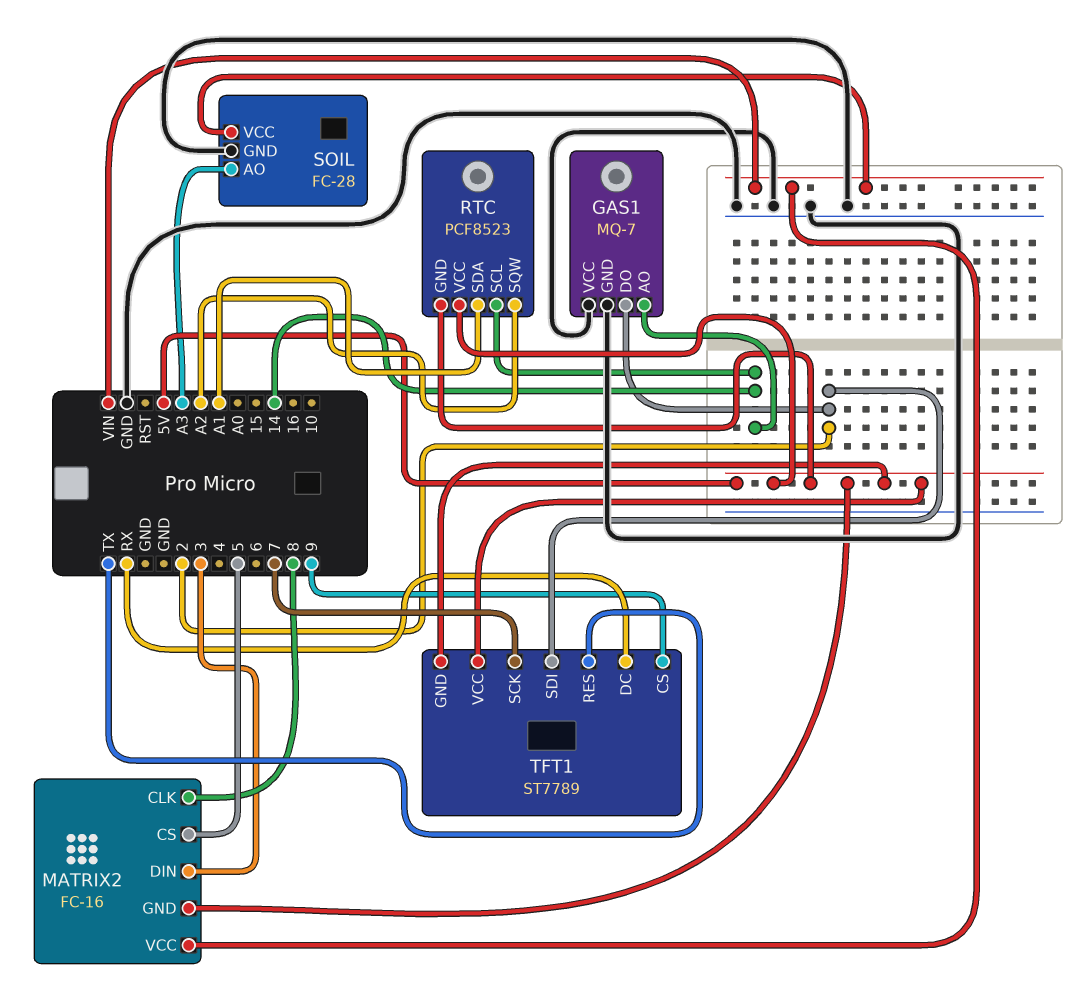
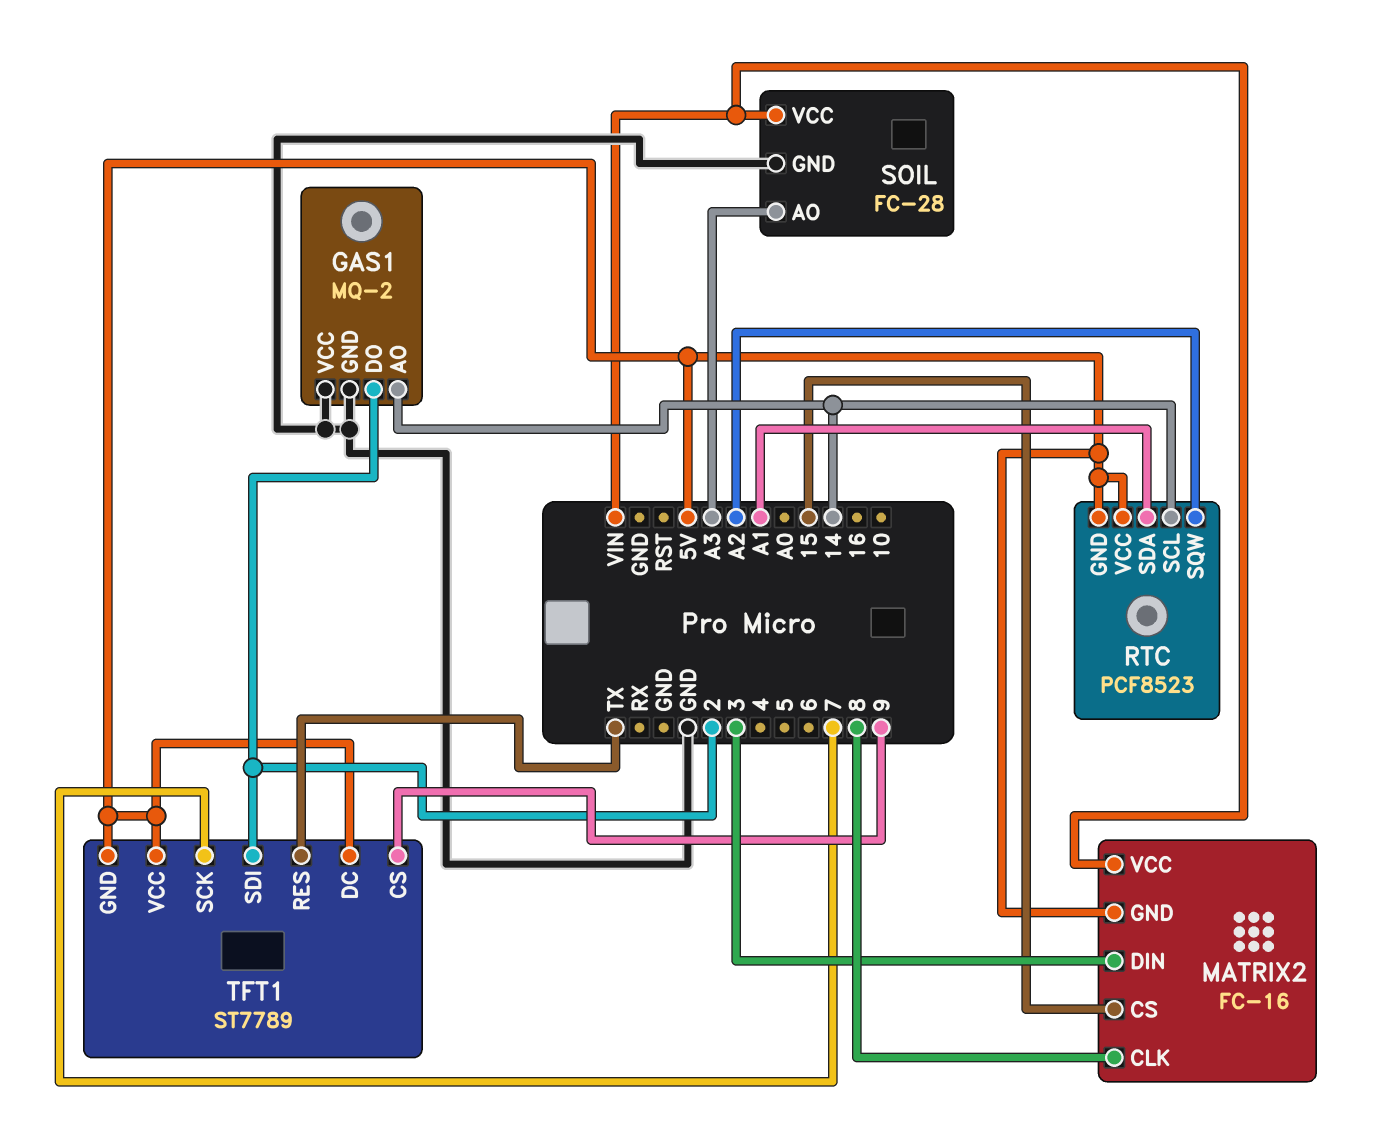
GAS1: MQ-7 -> MQ-2
MATRIX2 pin CS: 5 -> 15
TFT1 pin DC: RX -> 5V

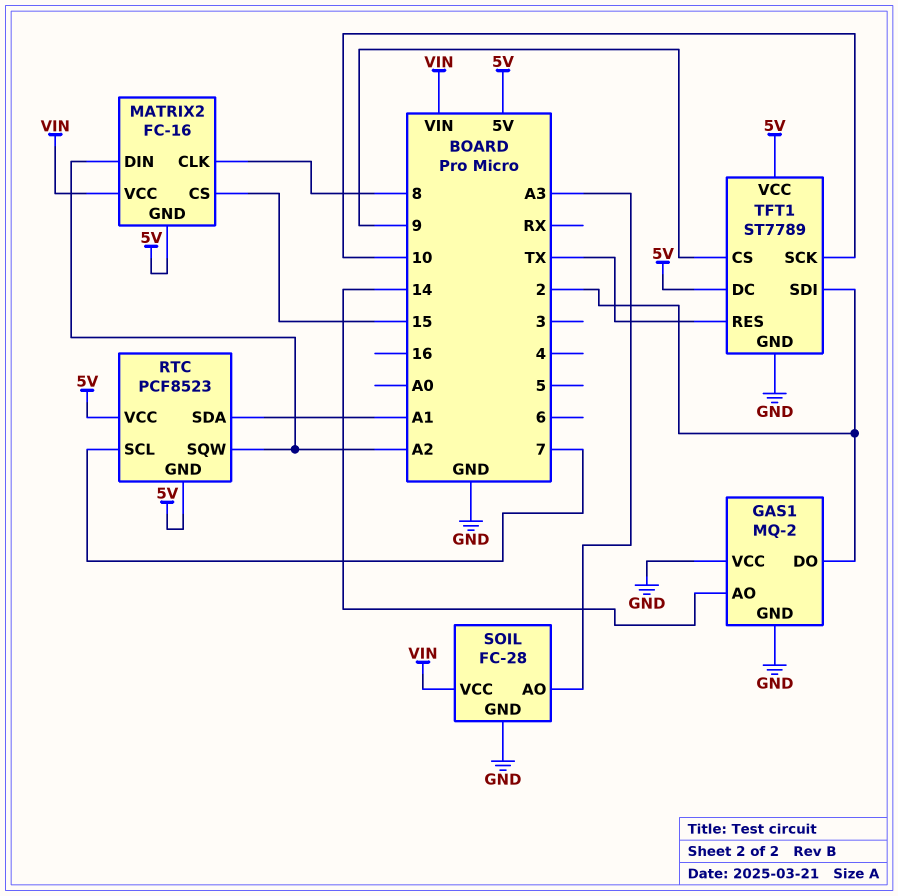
MATRIX2 pin DIN: 3 -> A2
RTC pin SCL: 14 -> 7
TFT1 pin GND: 5V -> GND
TFT1 pin SCK: 7 -> 10

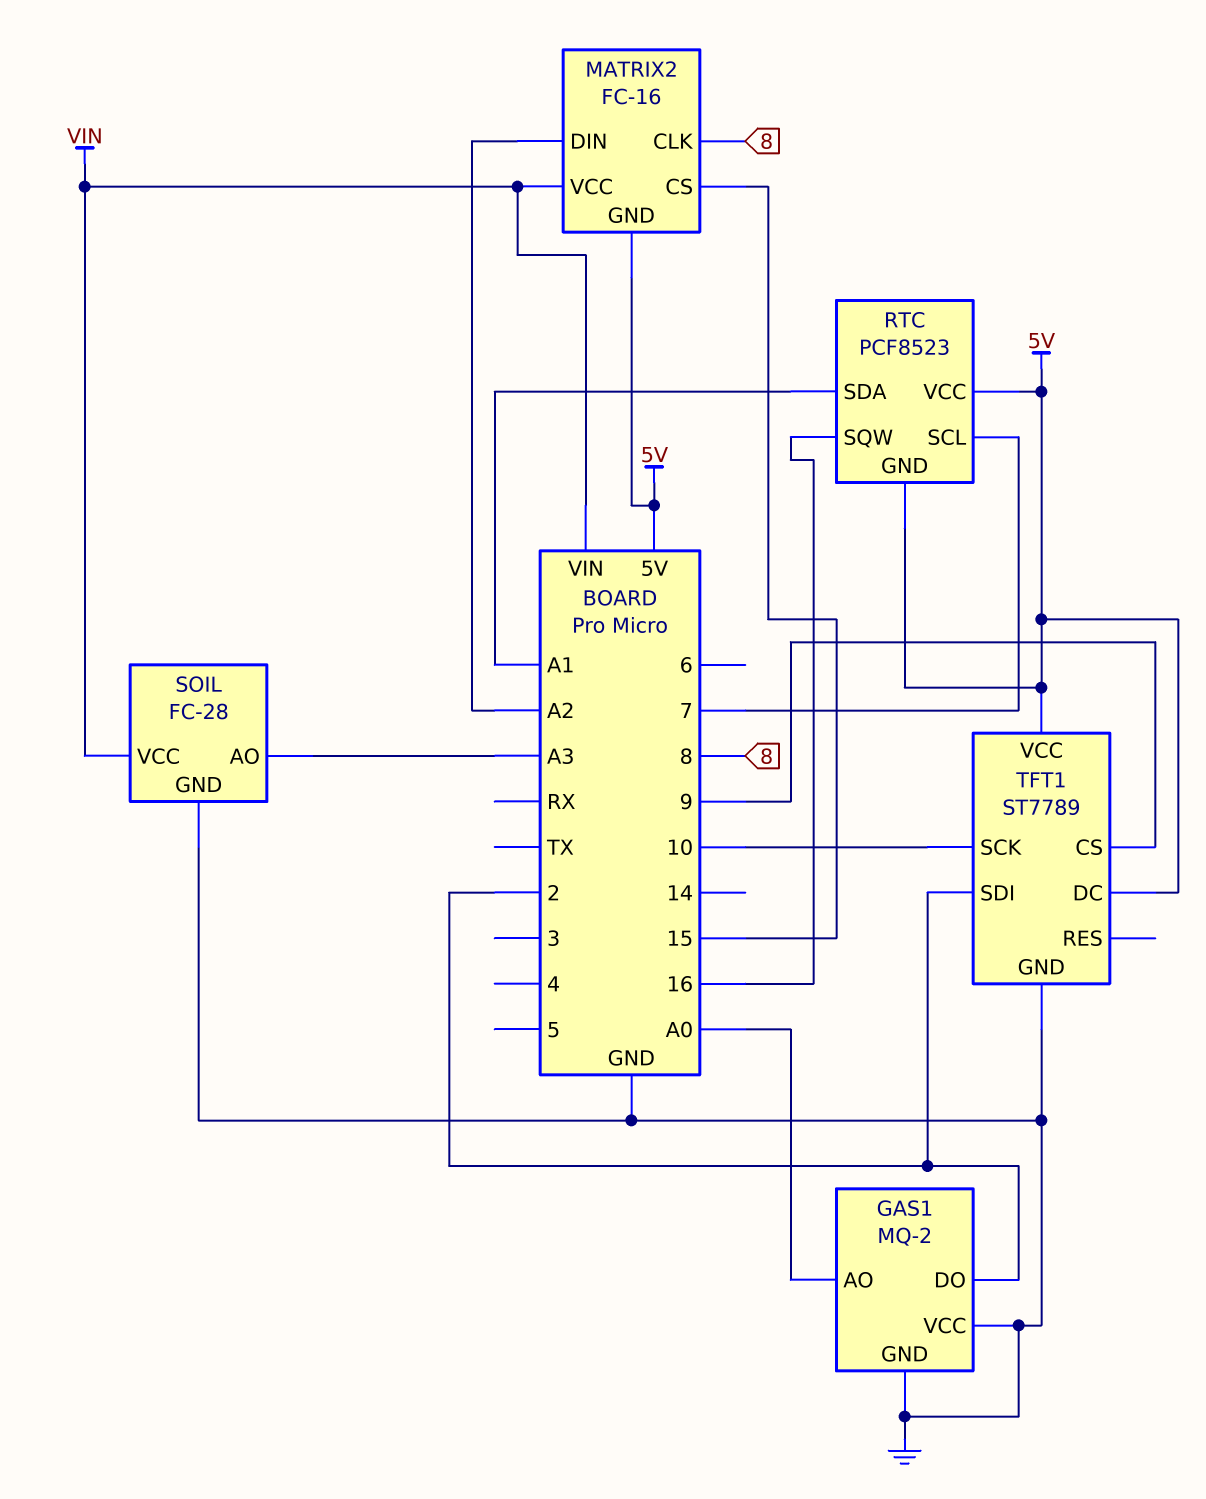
GAS1 pin AO: 14 -> A0
RTC pin SQW: A2 -> 16
TFT1 pin RES: TX -> none

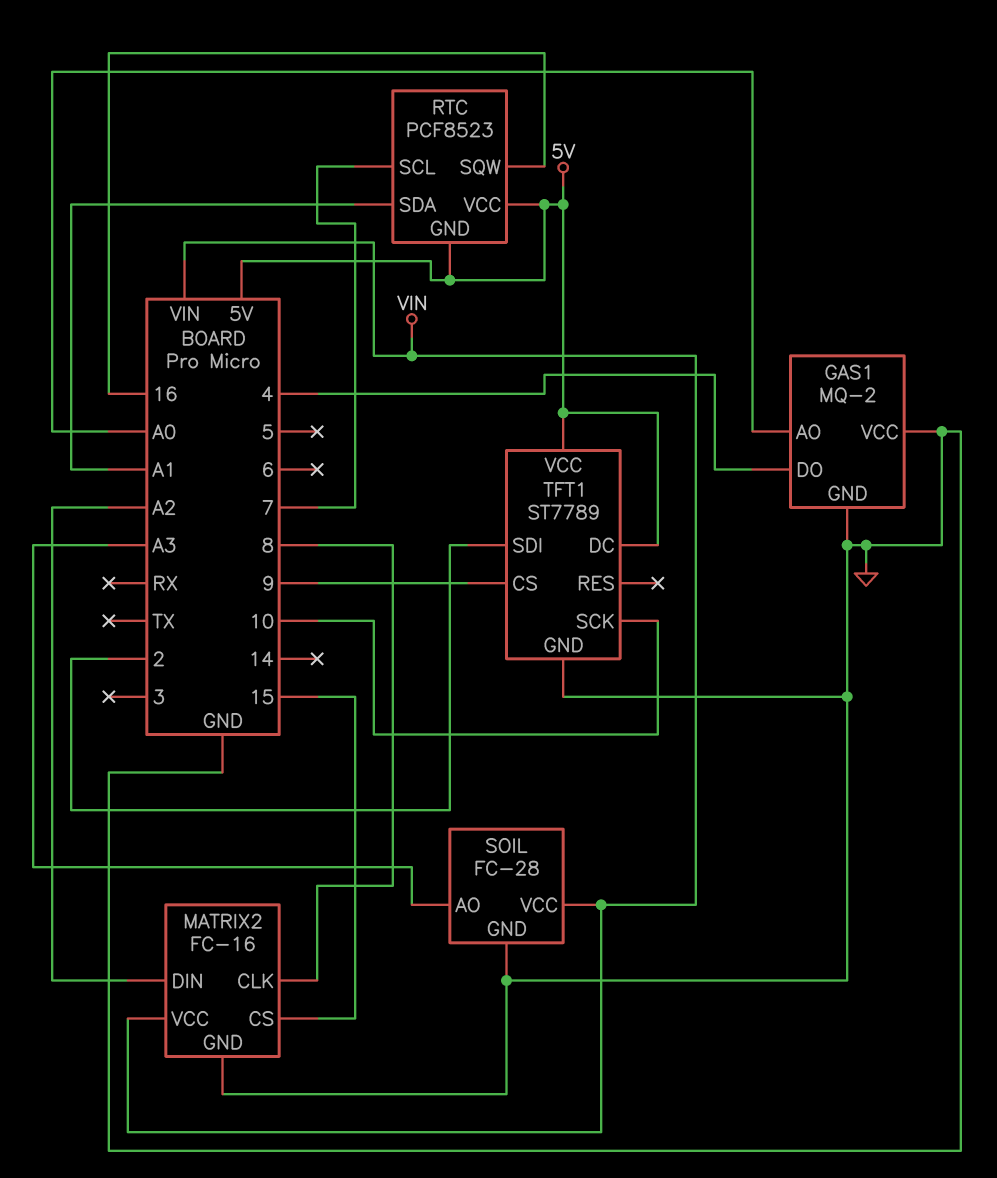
GAS1 pin DO: 2 -> 4
MATRIX2 pin GND: 5V -> GND

